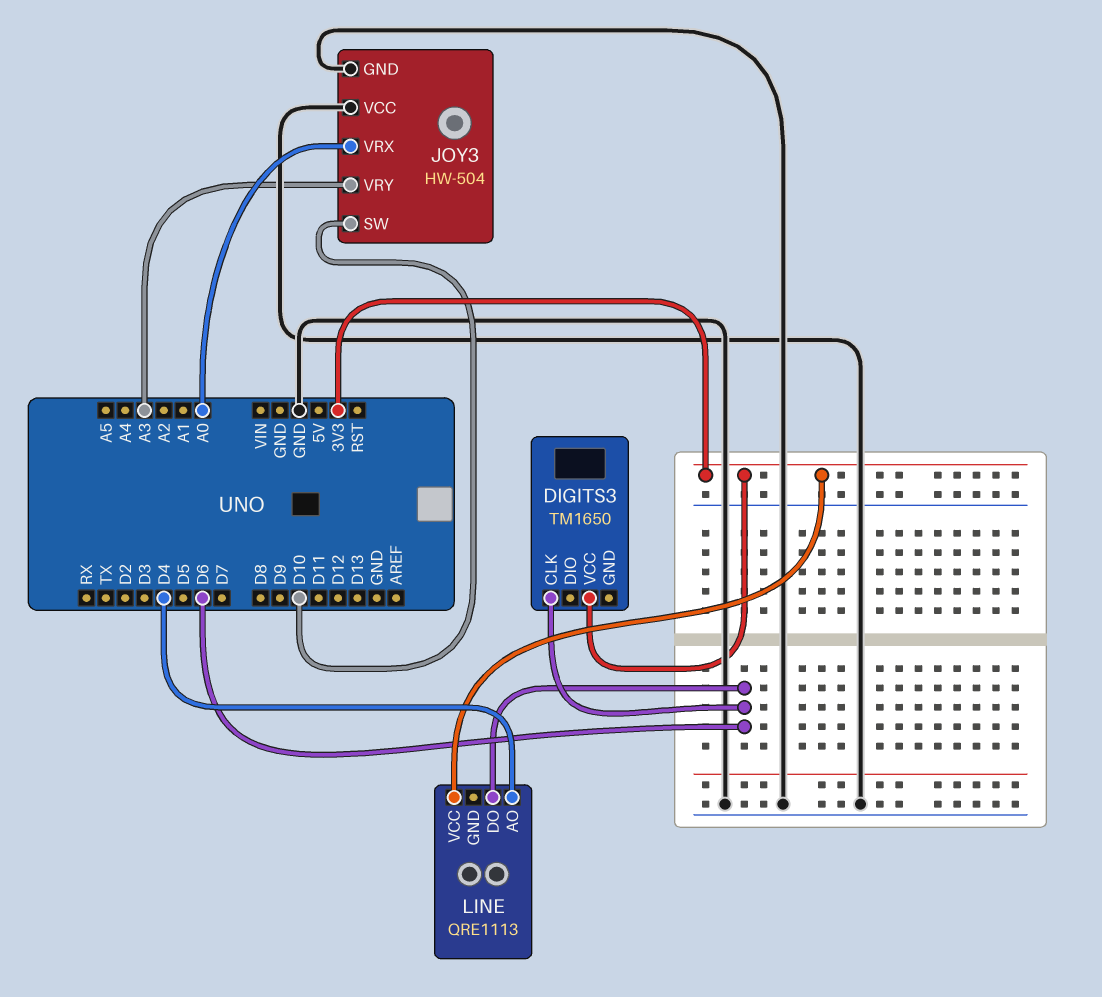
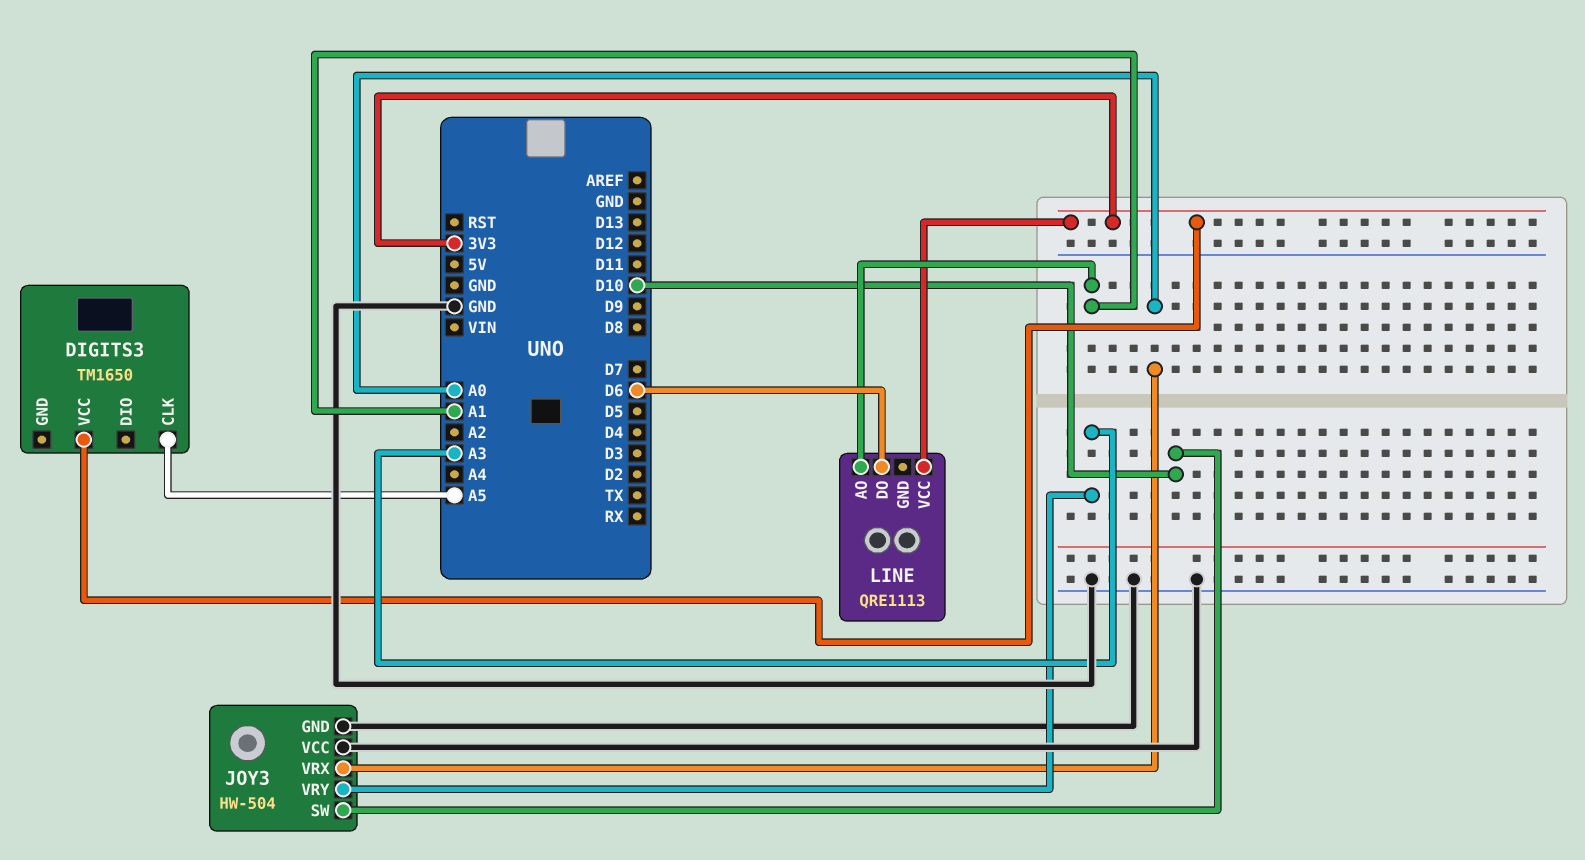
DIGITS3 pin CLK: D6 -> A5
LINE pin AO: D4 -> A1

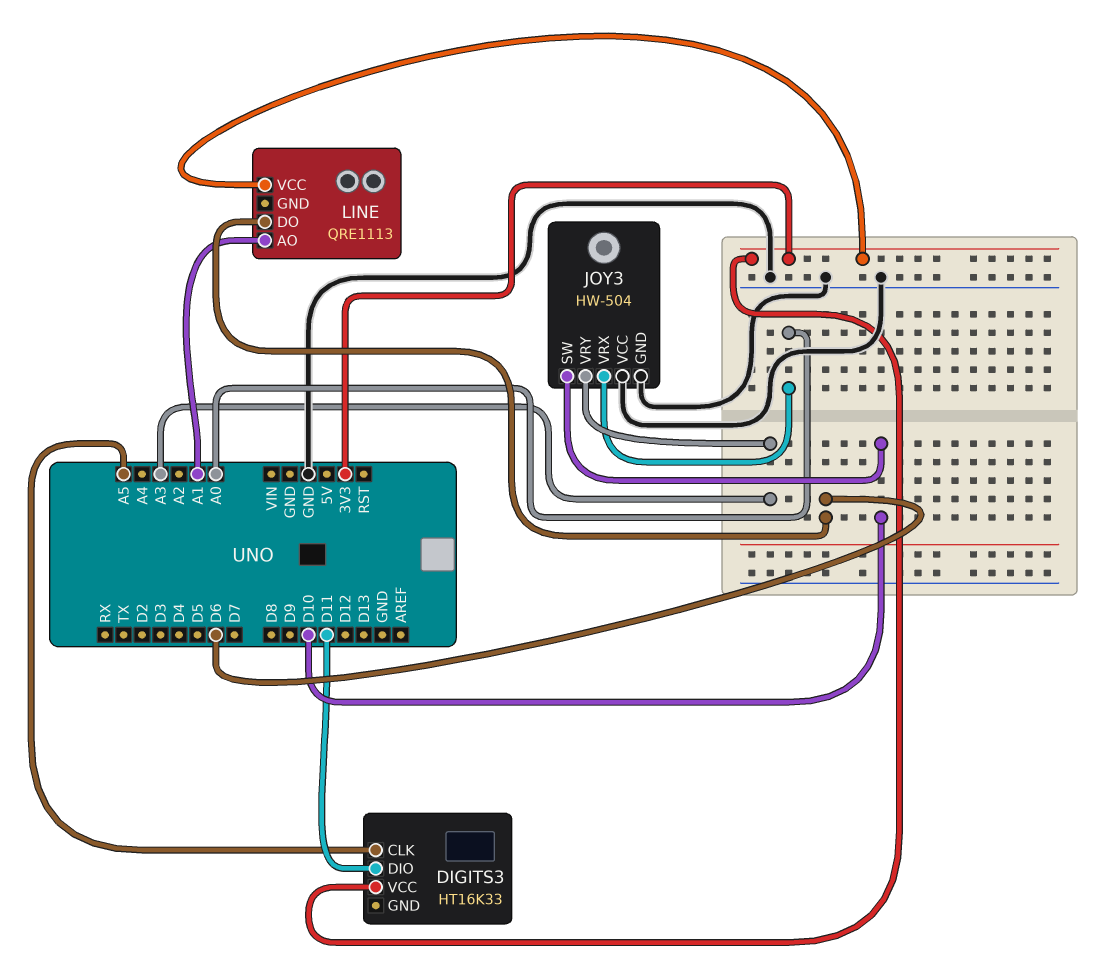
DIGITS3: TM1650 -> HT16K33
DIGITS3 pin DIO: none -> D11

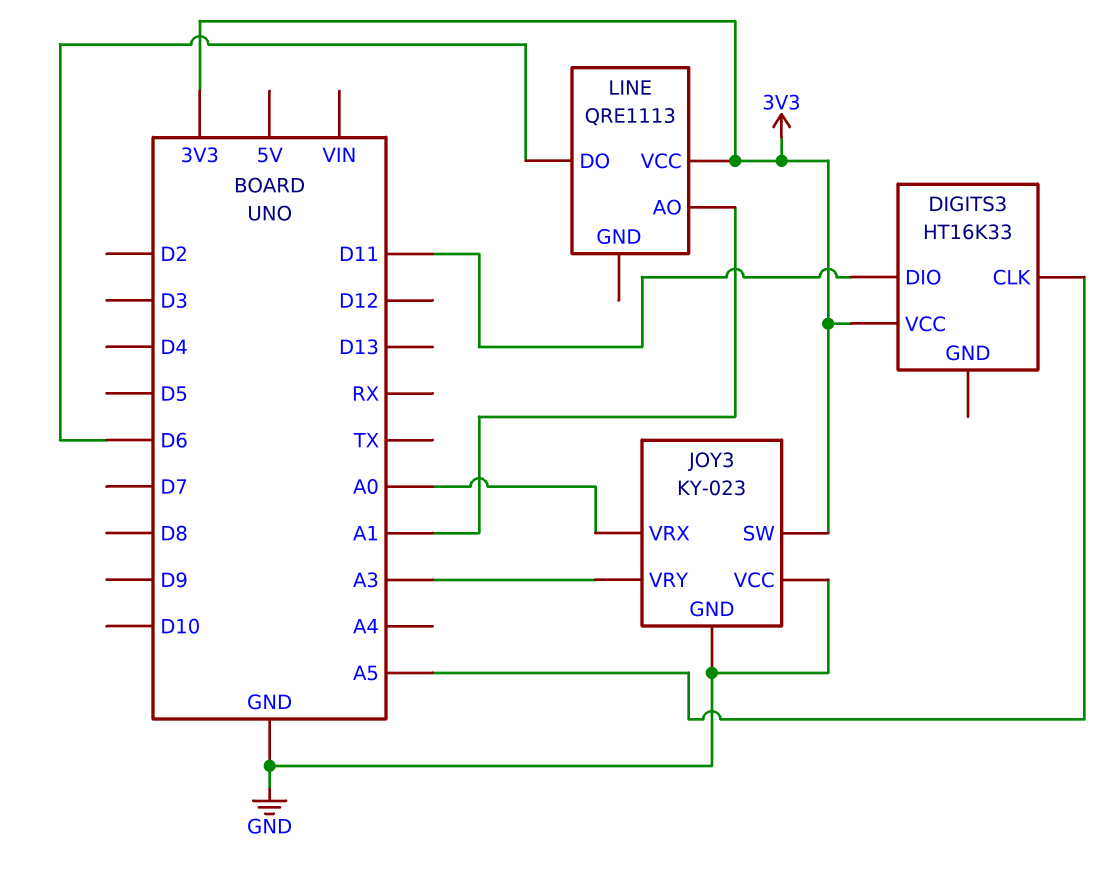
JOY3: HW-504 -> KY-023
JOY3 pin SW: D10 -> 3V3

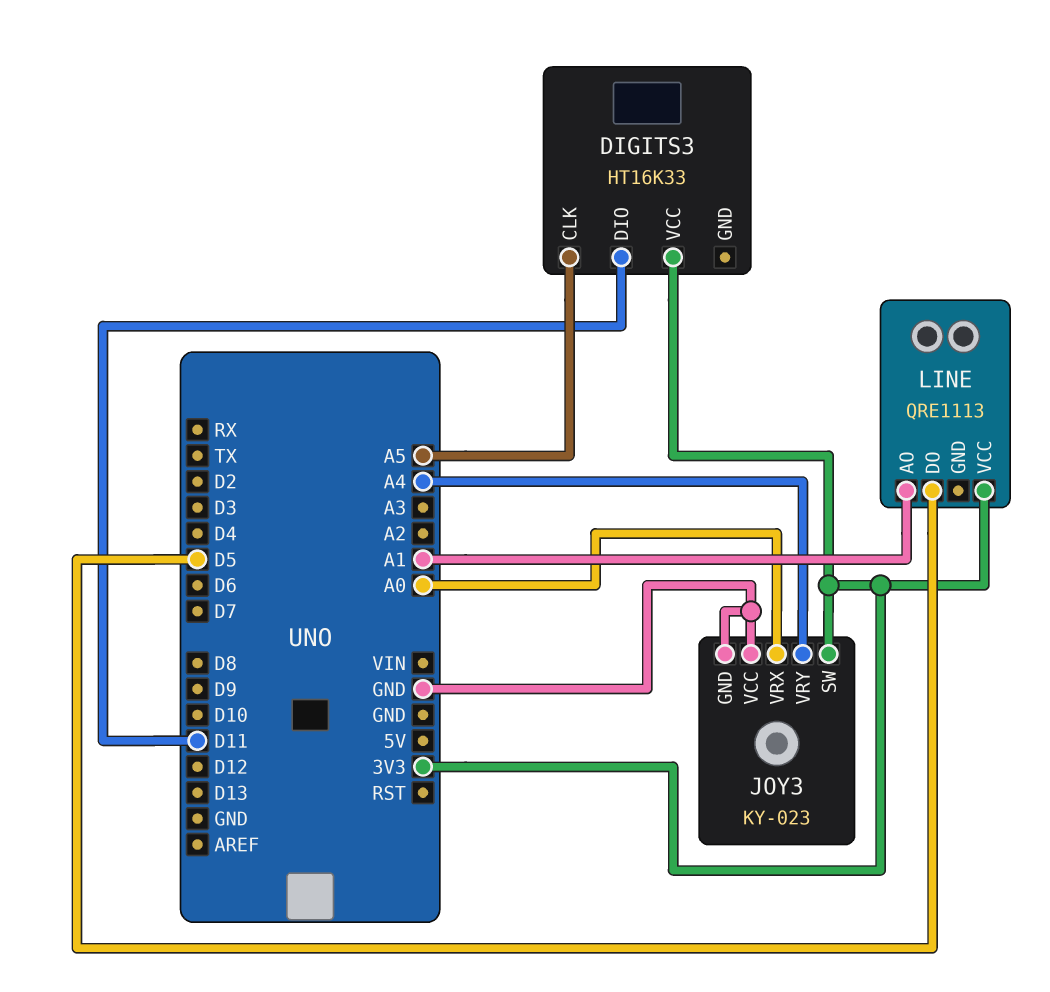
JOY3 pin VRY: A3 -> A4
LINE pin DO: D6 -> D5

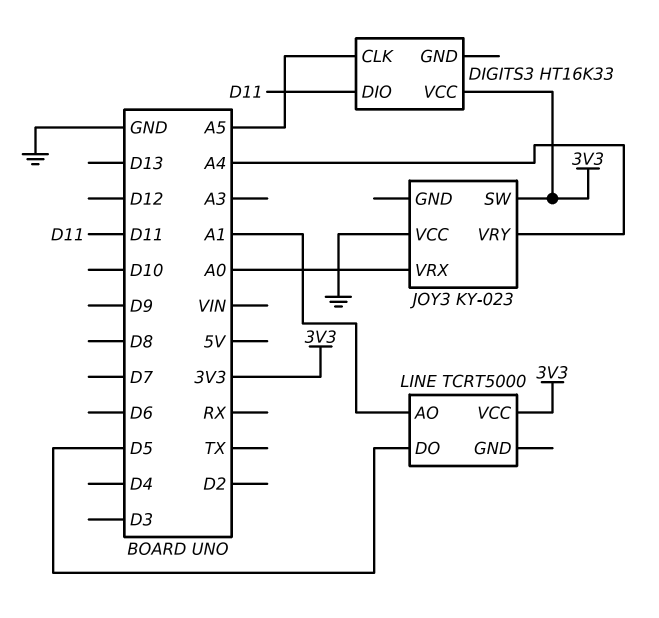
JOY3 pin GND: GND -> none
LINE: QRE1113 -> TCRT5000

